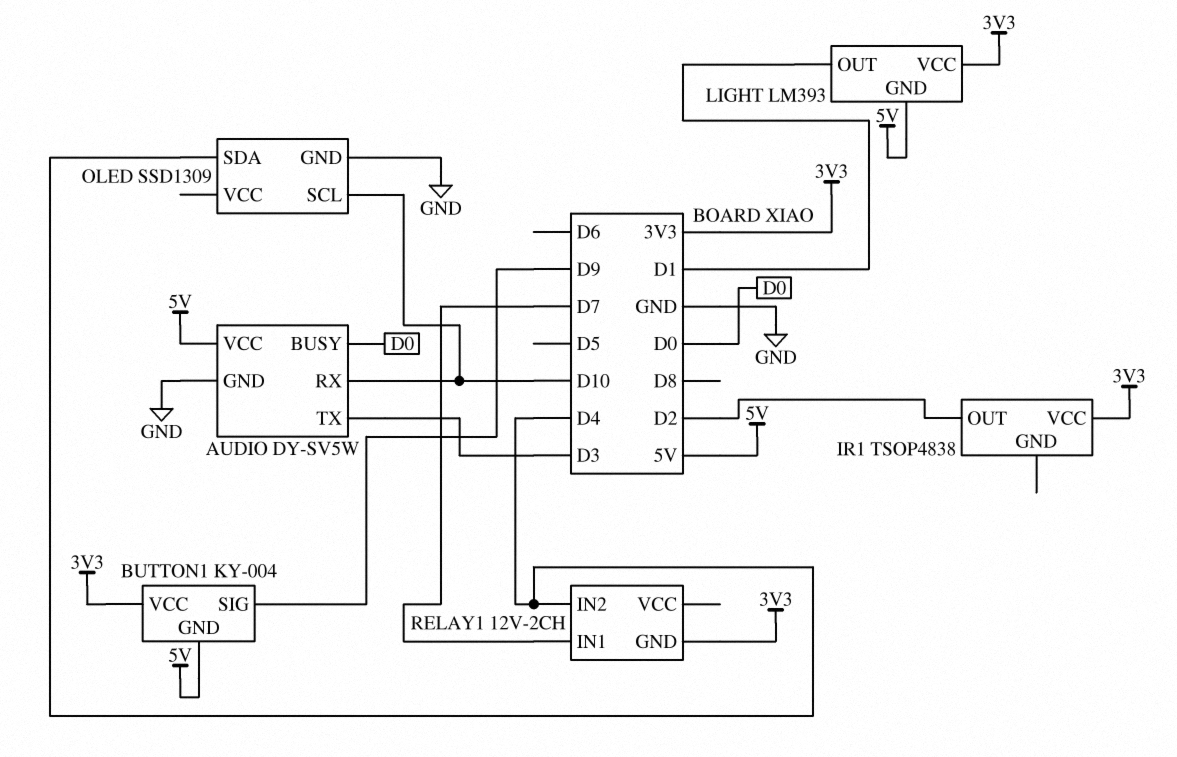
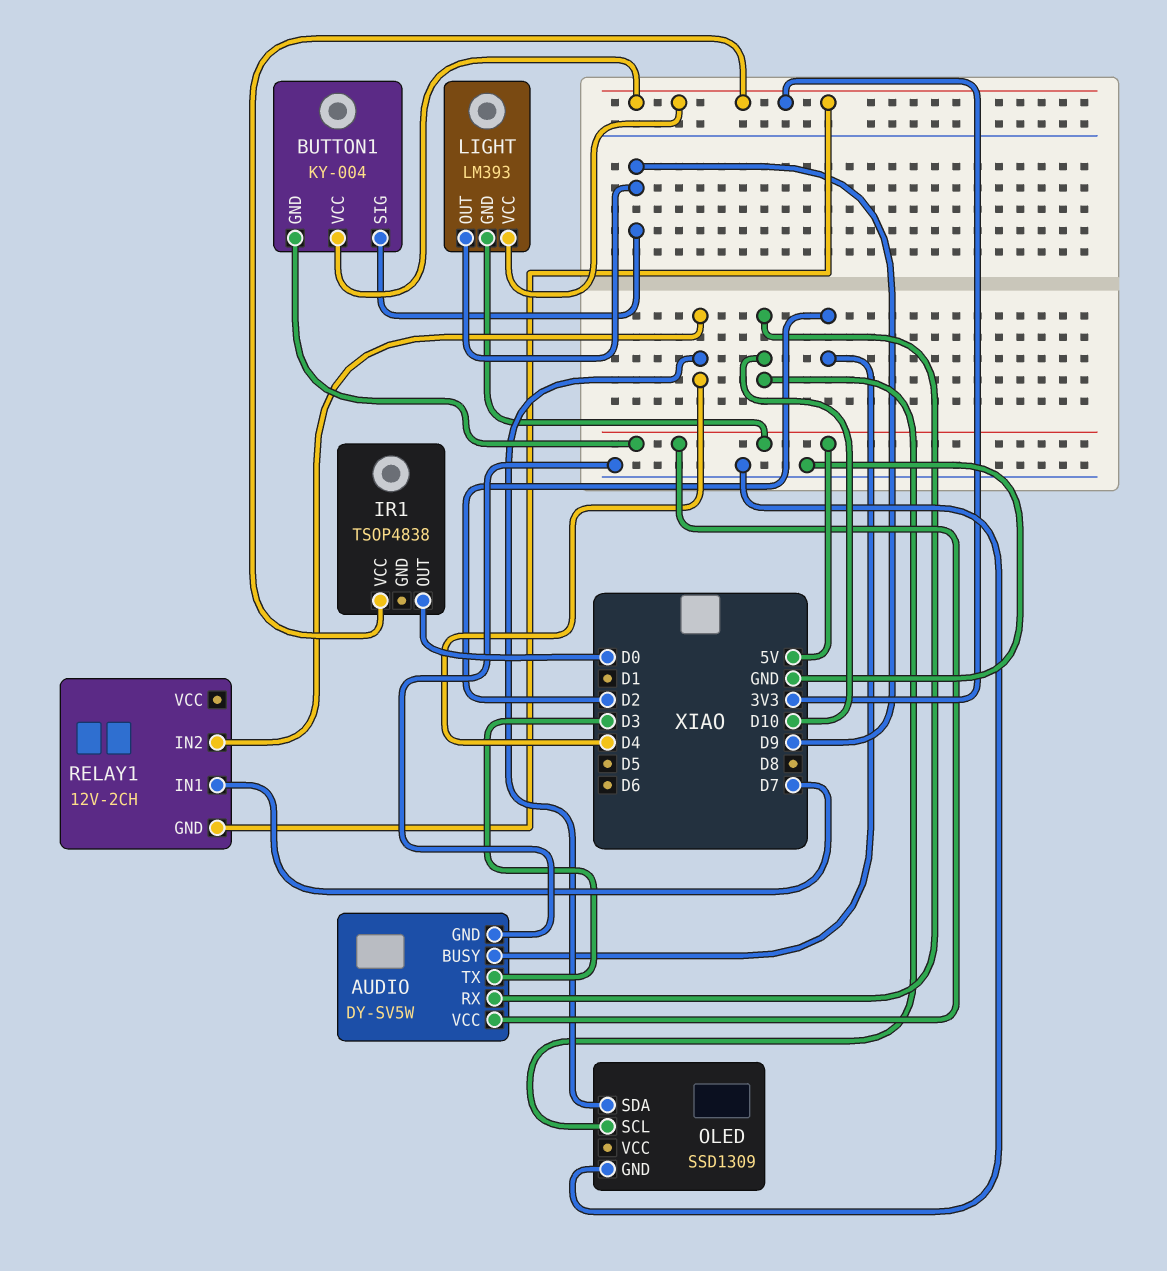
AUDIO pin BUSY: D0 -> D2
IR1 pin OUT: D2 -> D0
LIGHT pin OUT: D1 -> D9

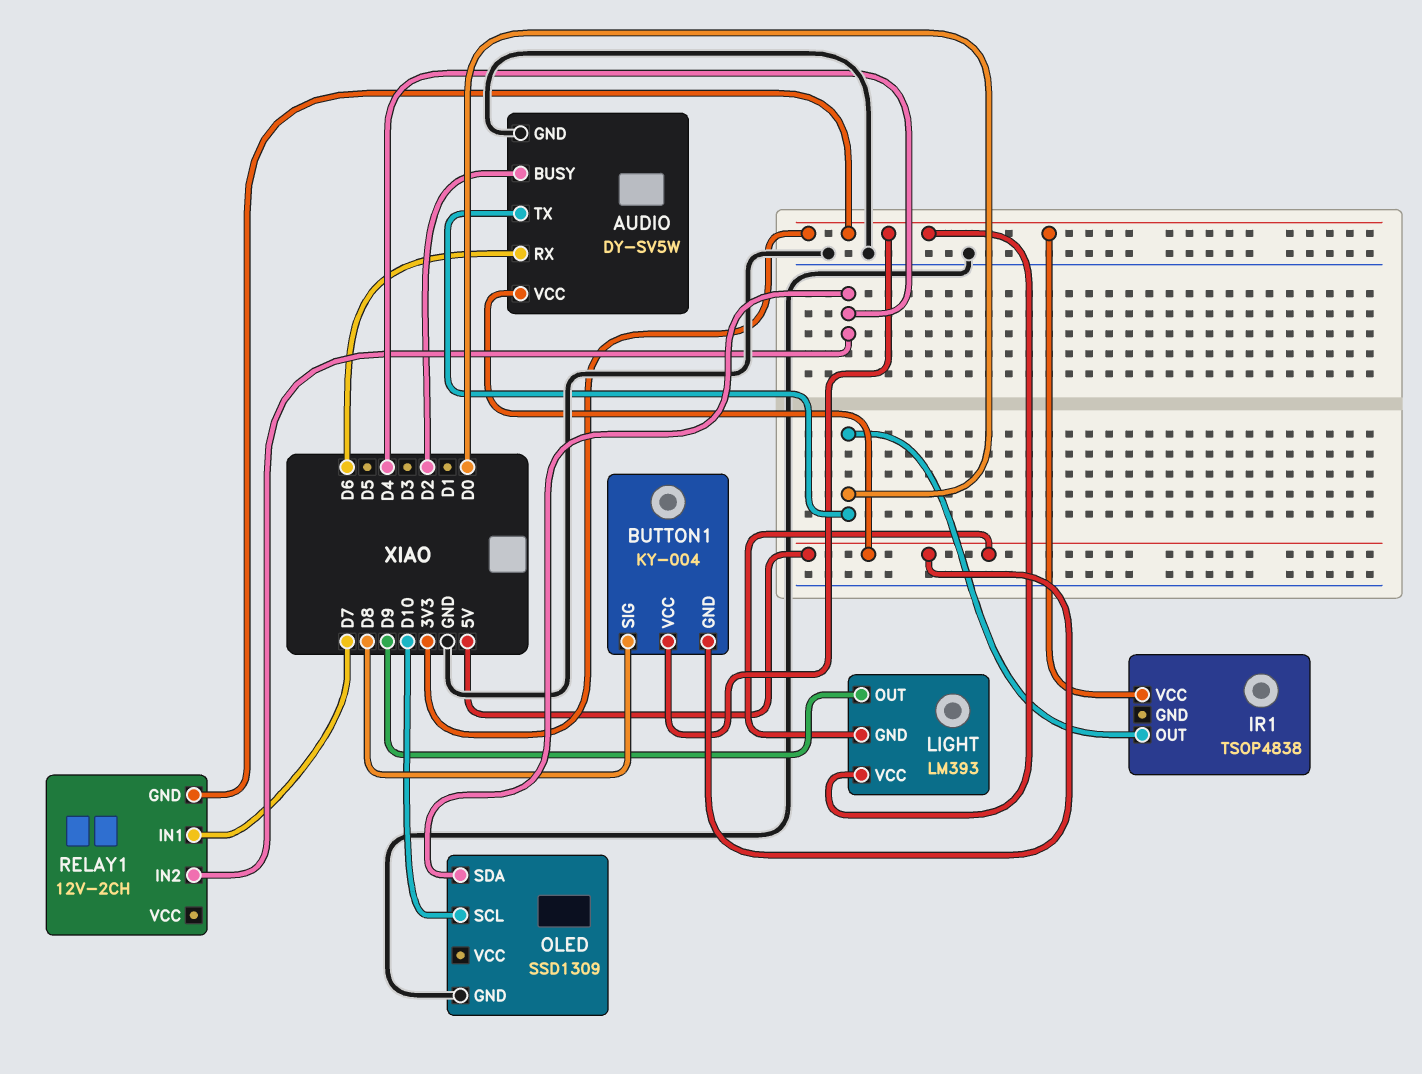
AUDIO pin RX: D10 -> D6
AUDIO pin TX: D3 -> D0
BUTTON1 pin SIG: D9 -> D8

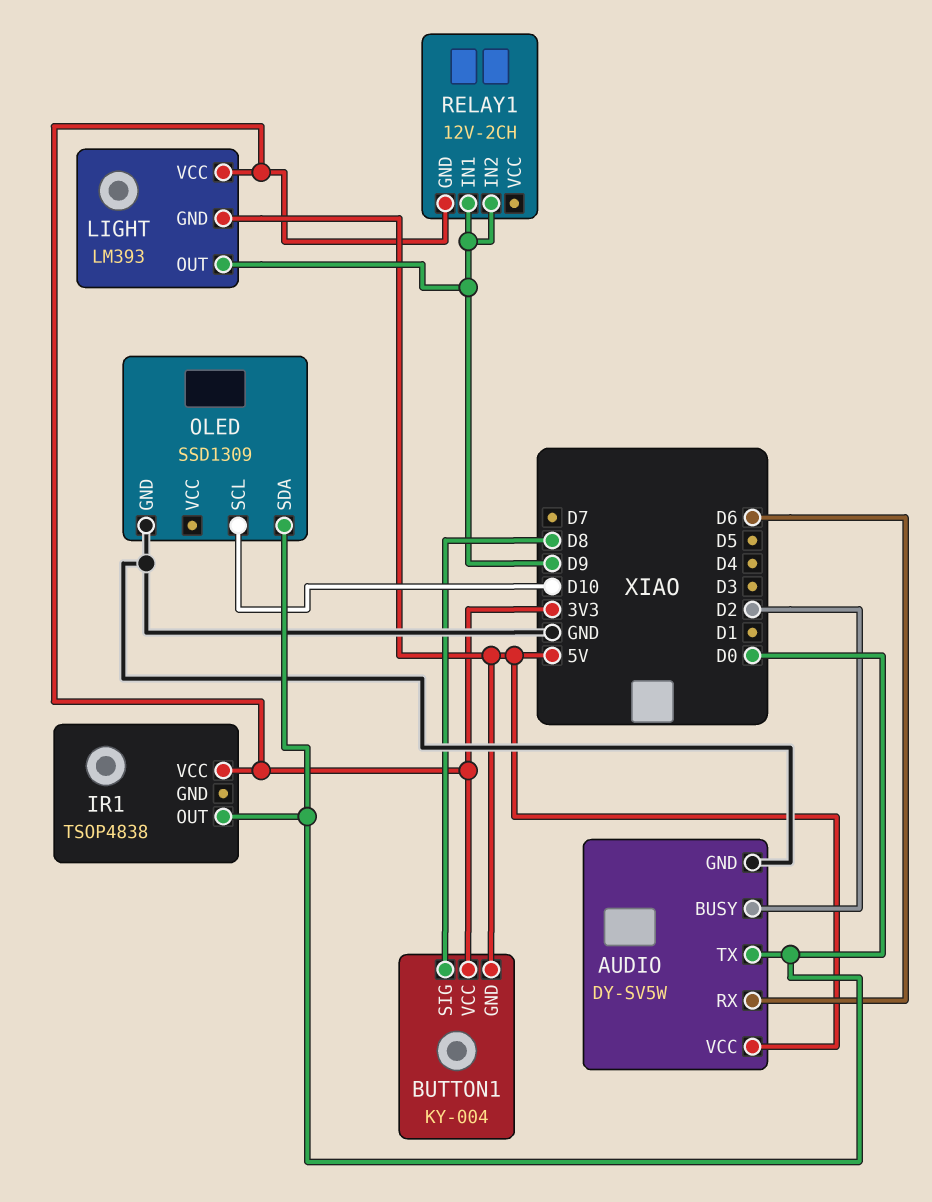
OLED pin SDA: D4 -> D0
RELAY1 pin IN1: D7 -> D9
RELAY1 pin IN2: D4 -> D9

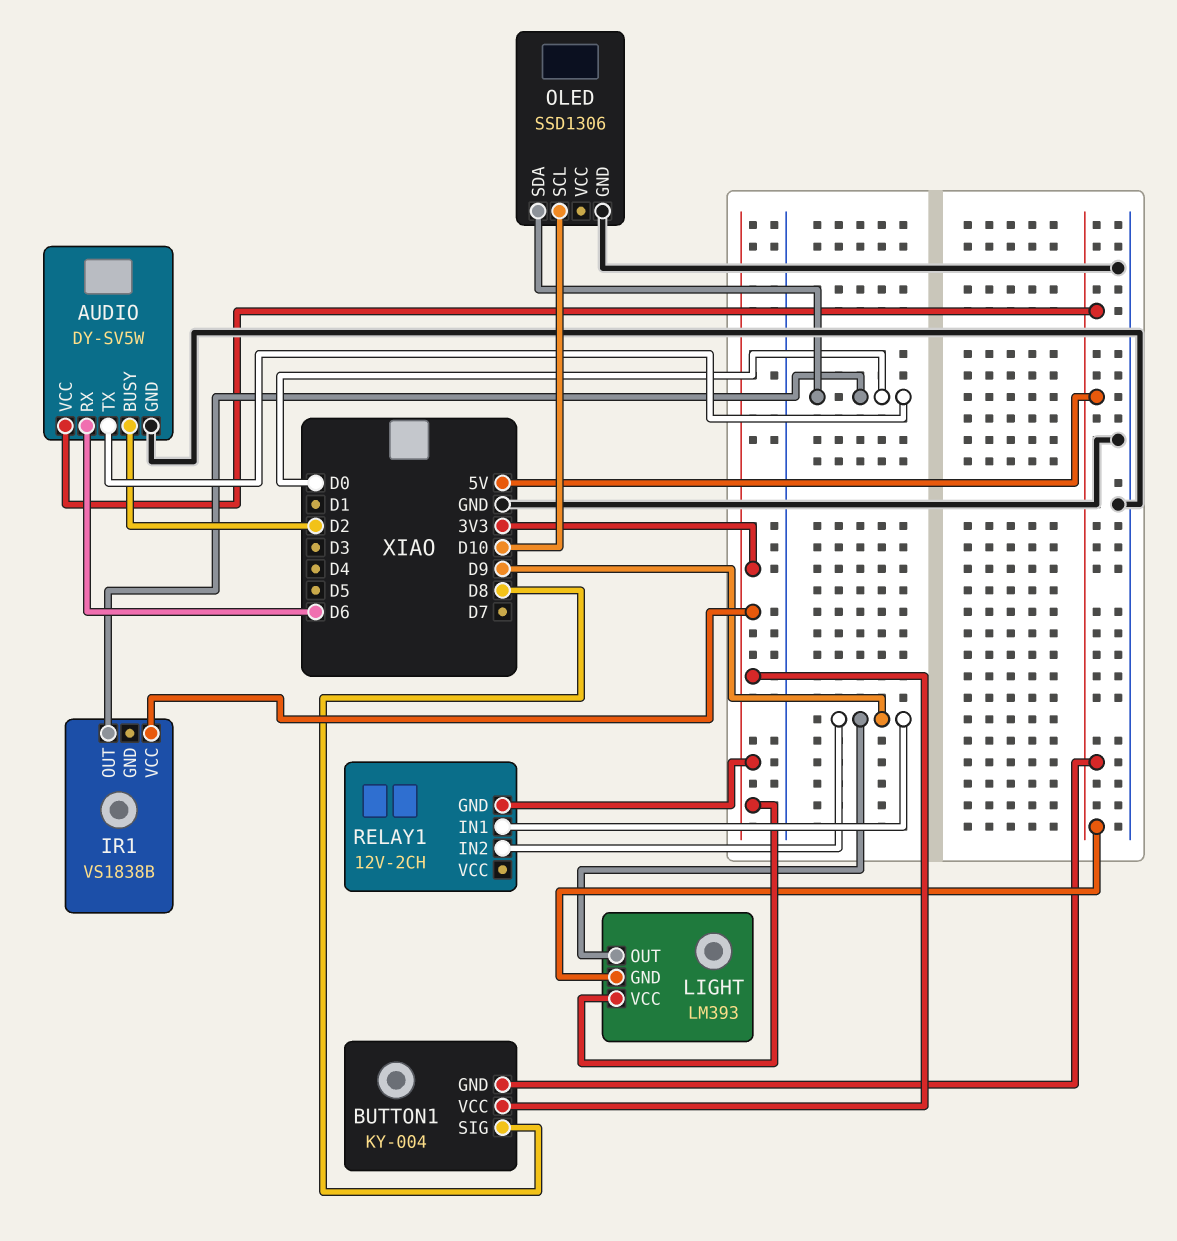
IR1: TSOP4838 -> VS1838B
OLED: SSD1309 -> SSD1306

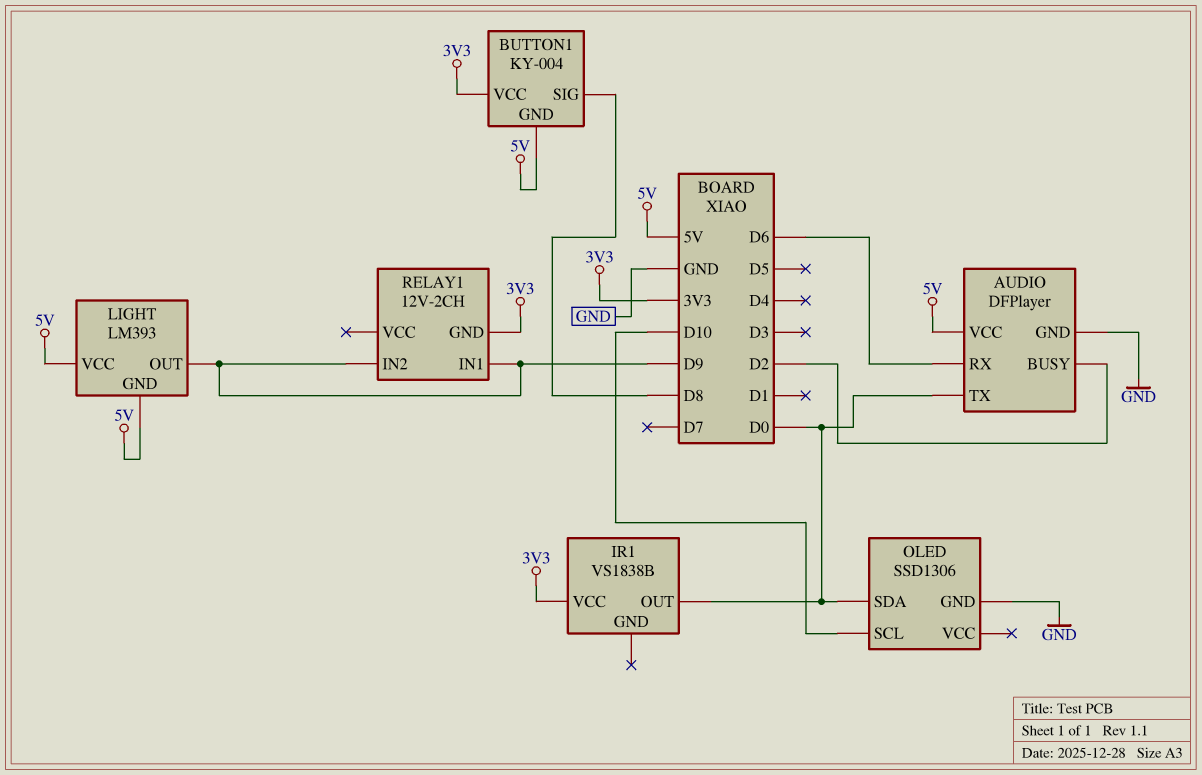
AUDIO: DY-SV5W -> DFPlayer
LIGHT pin VCC: 3V3 -> 5V

